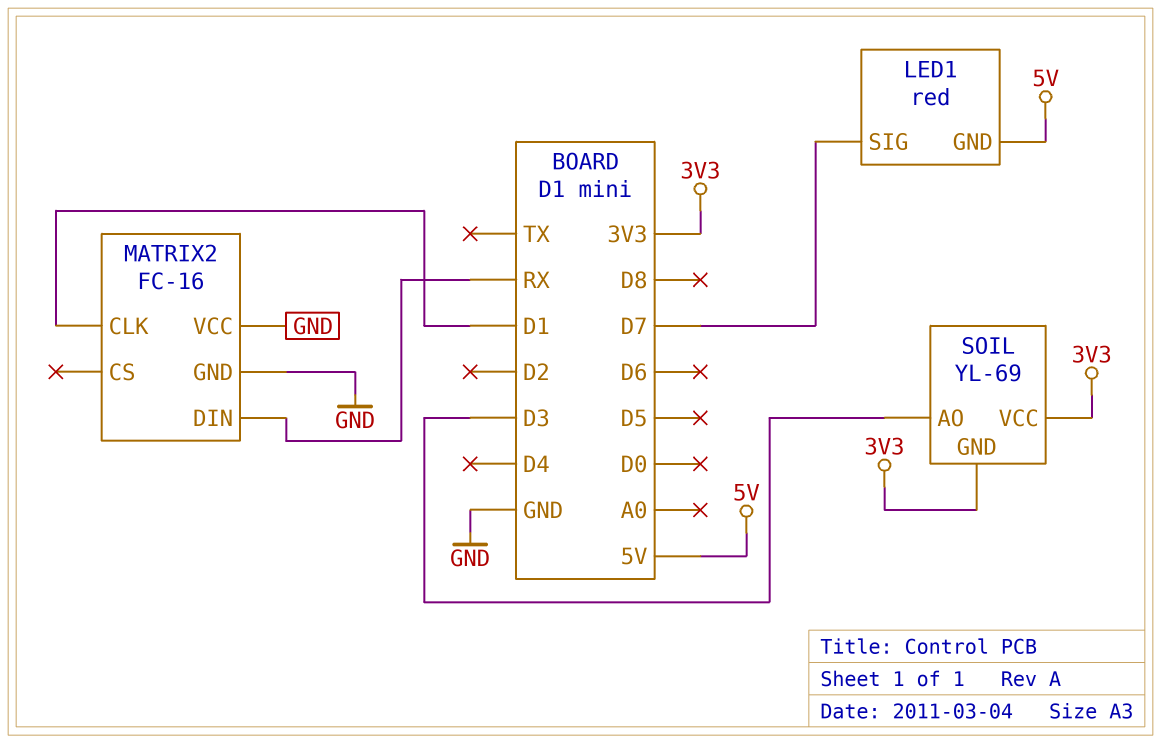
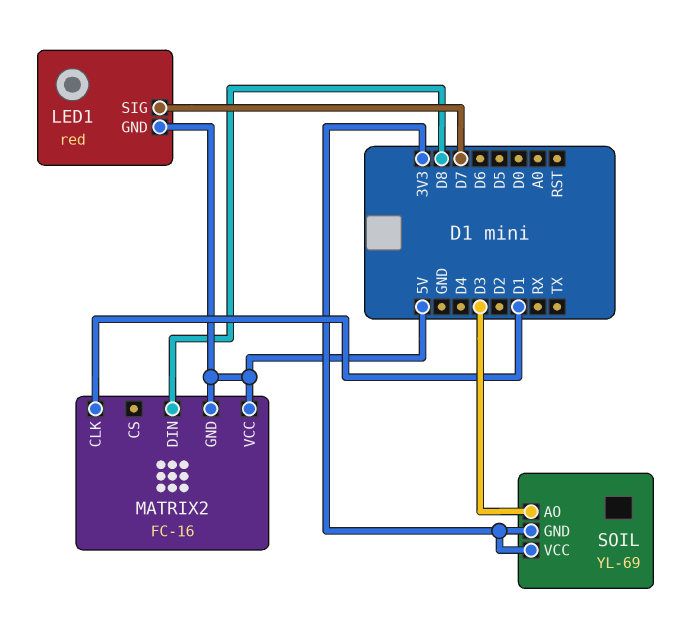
MATRIX2 pin DIN: RX -> D8
MATRIX2 pin GND: GND -> 5V
MATRIX2 pin VCC: GND -> 5V

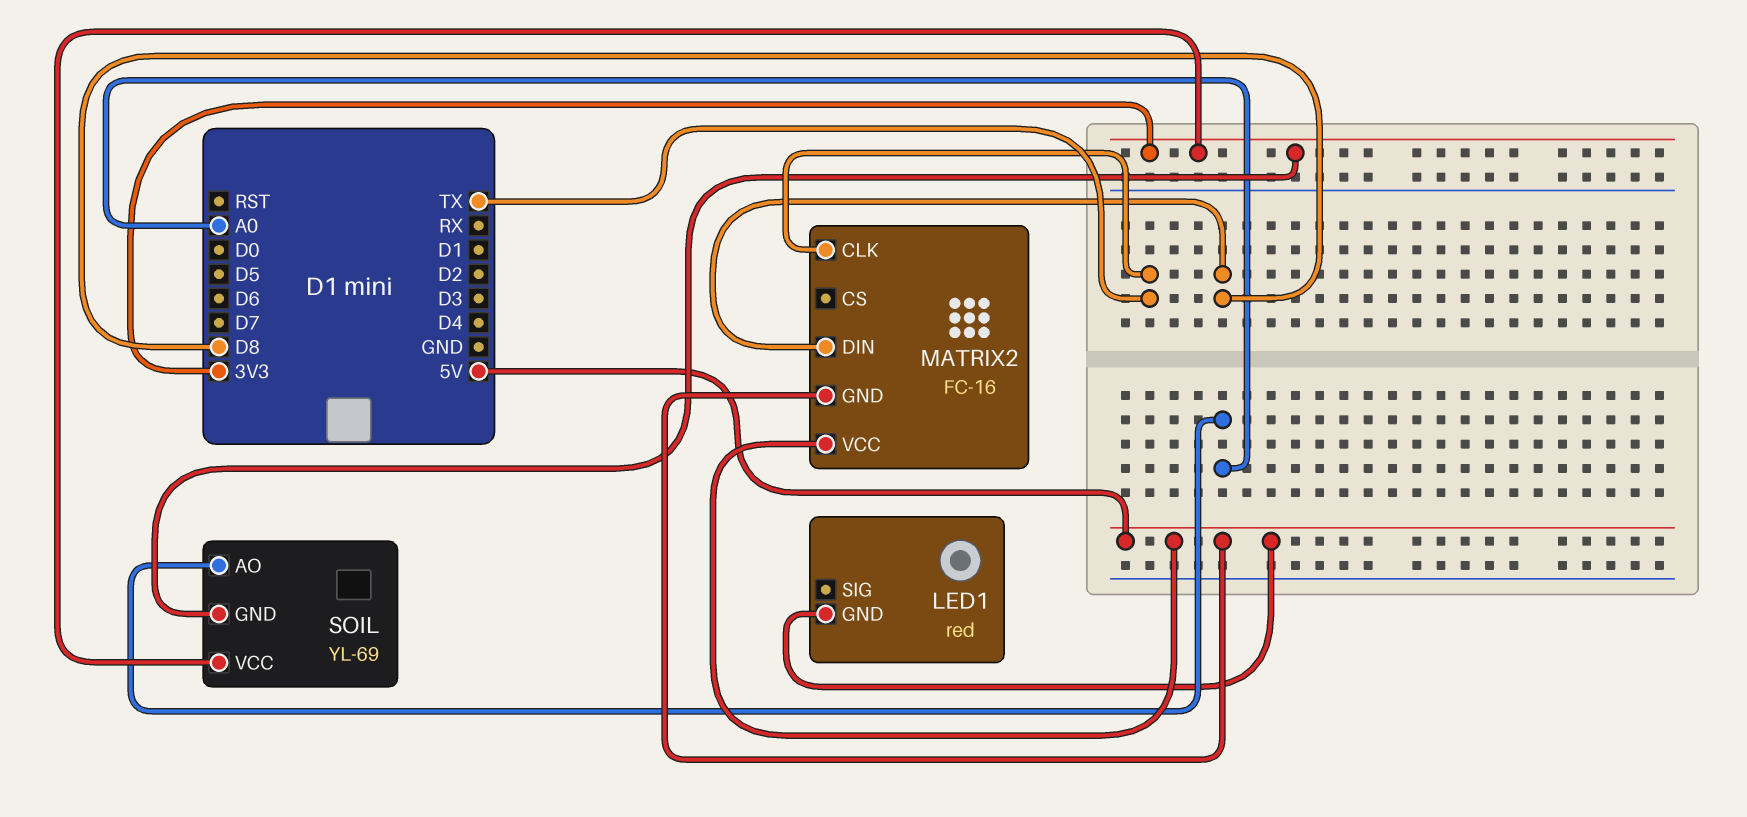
LED1 pin SIG: D7 -> none
MATRIX2 pin CLK: D1 -> TX
SOIL pin AO: D3 -> A0

